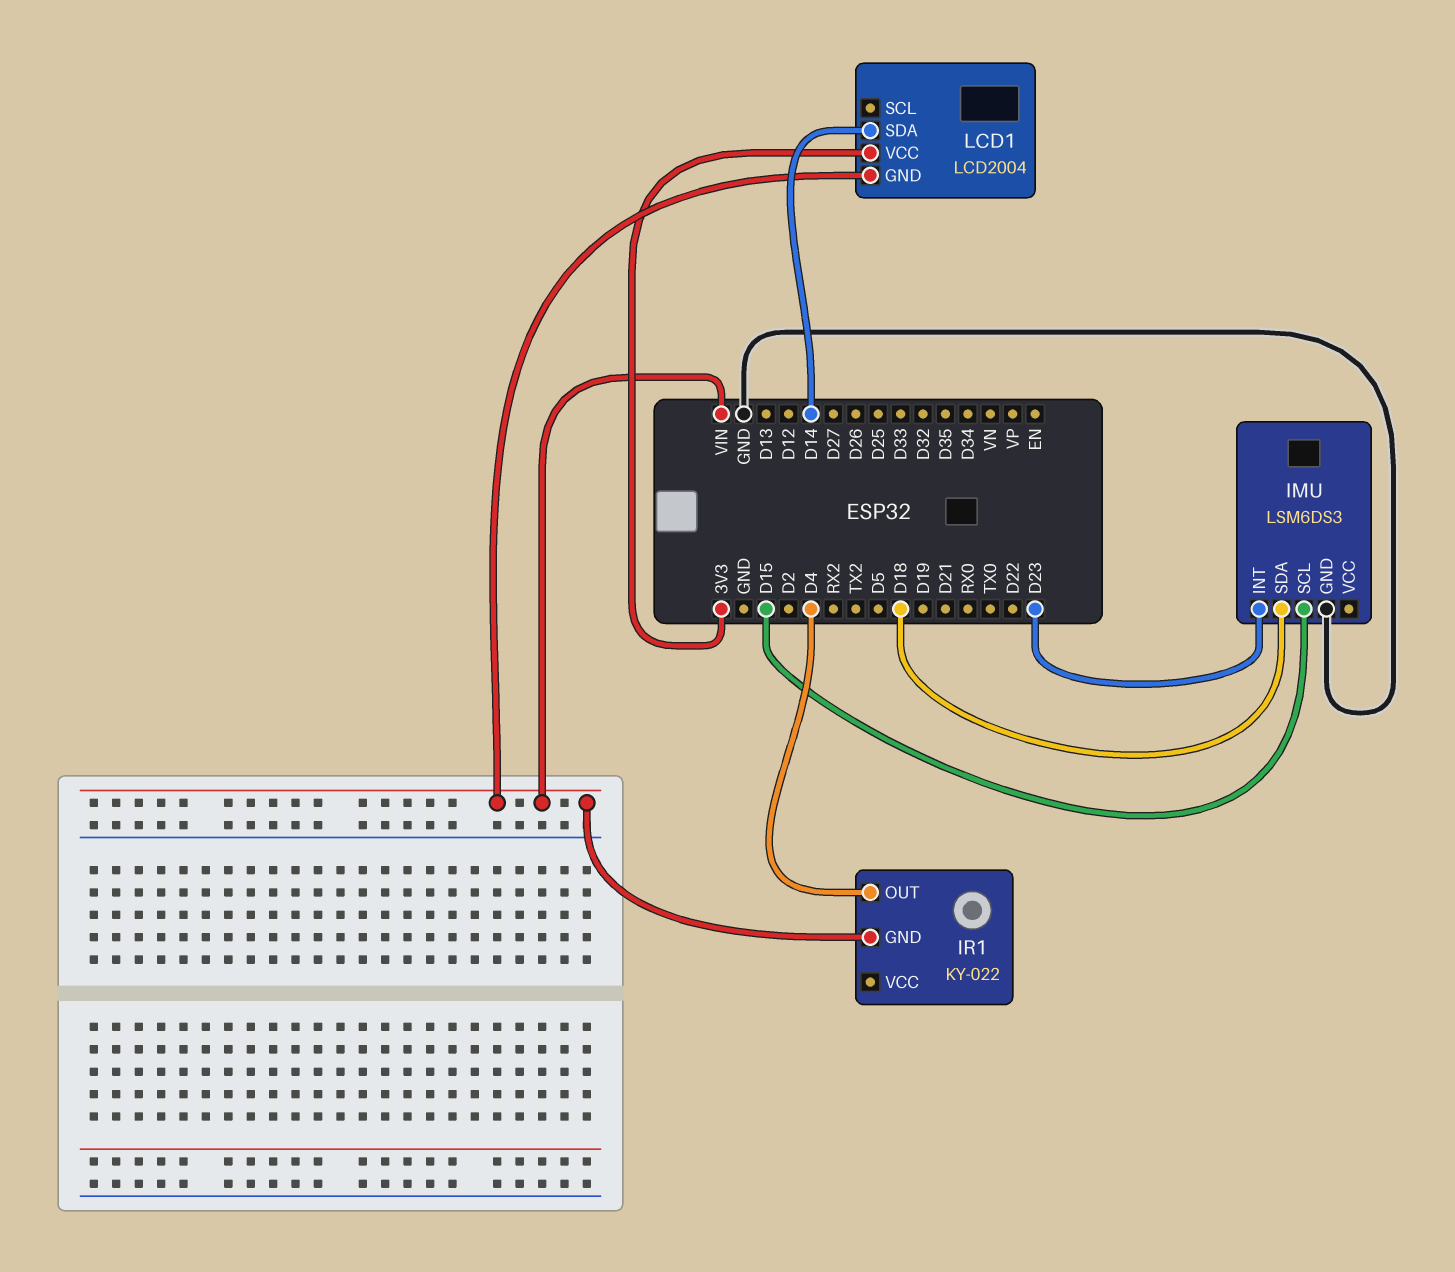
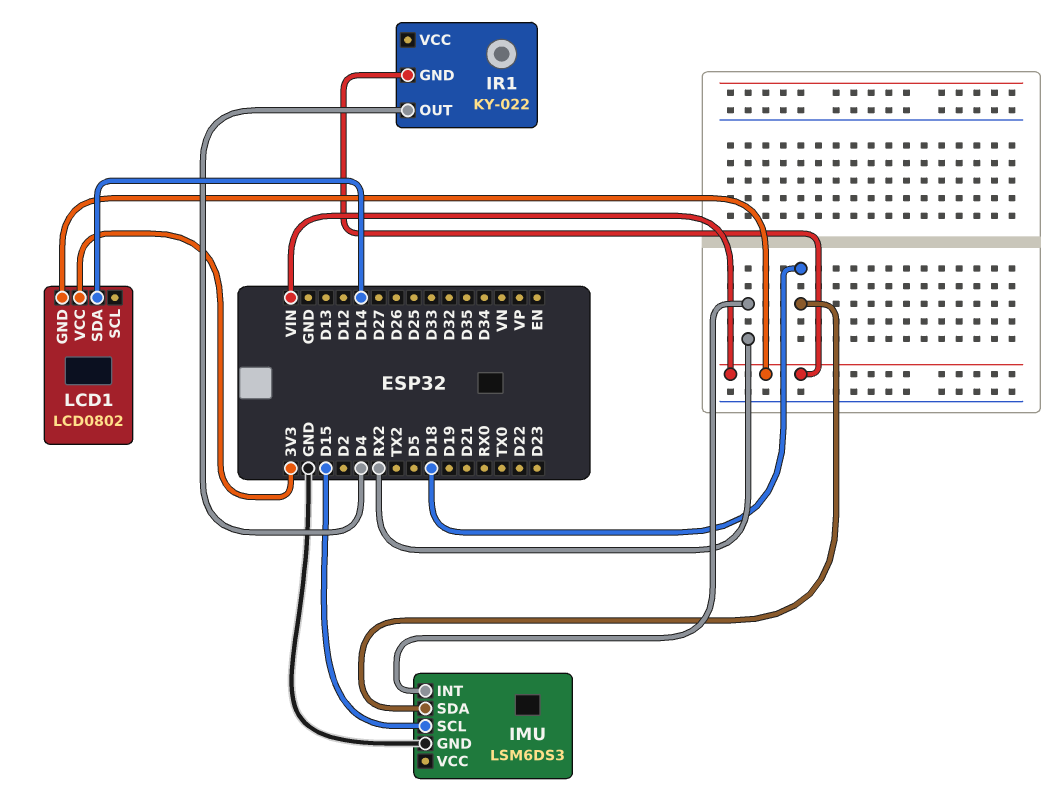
IMU pin INT: D23 -> RX2
LCD1: LCD2004 -> LCD0802

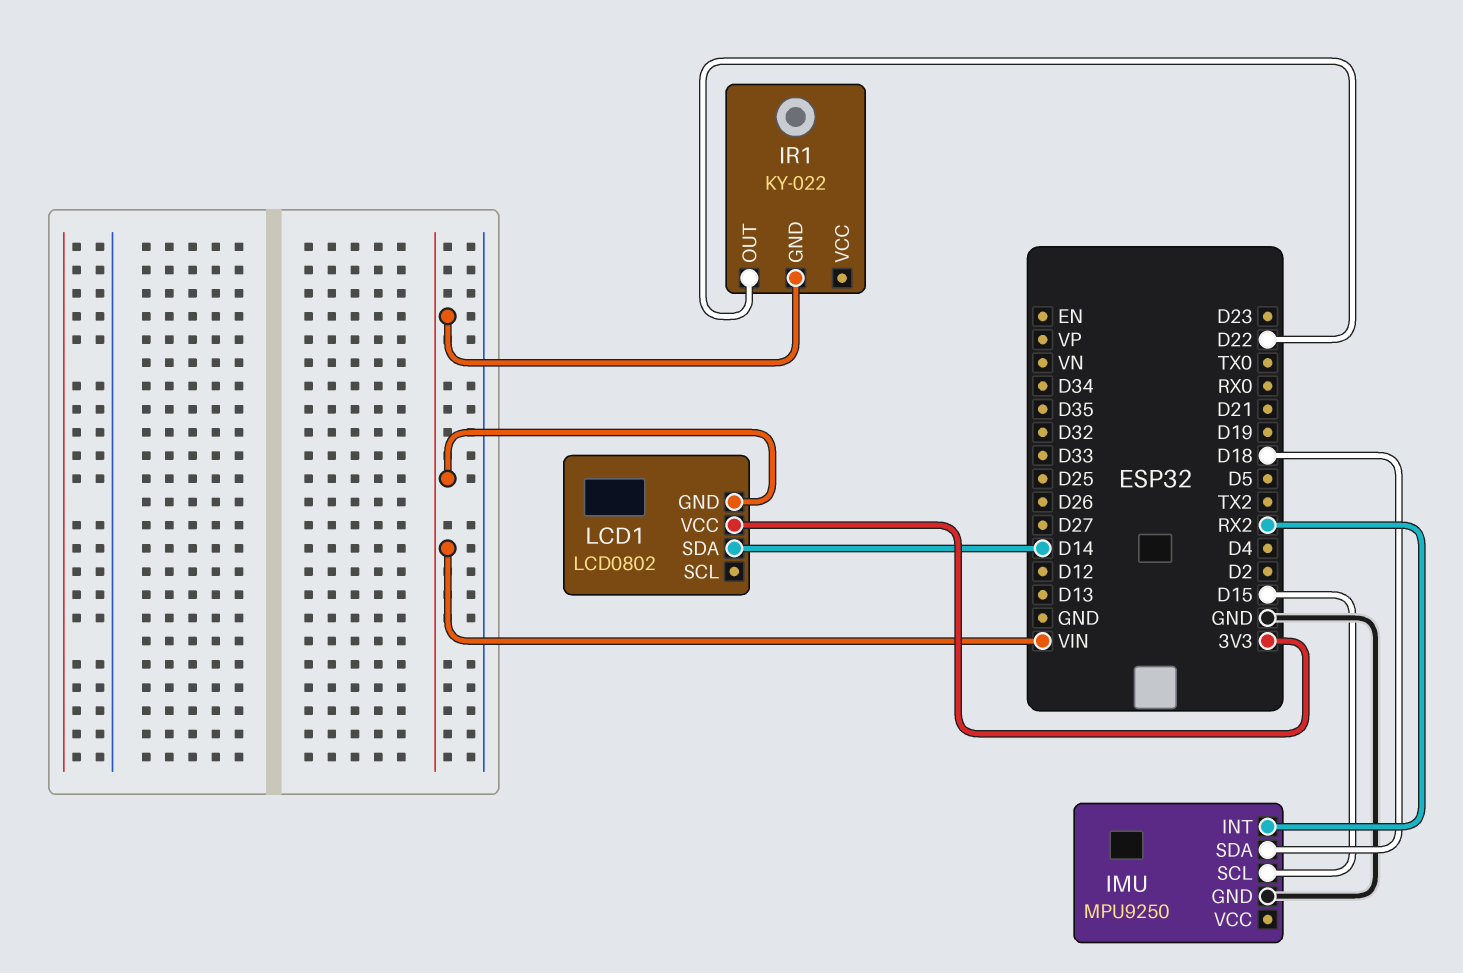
IMU: LSM6DS3 -> MPU9250
IR1 pin OUT: D4 -> D22

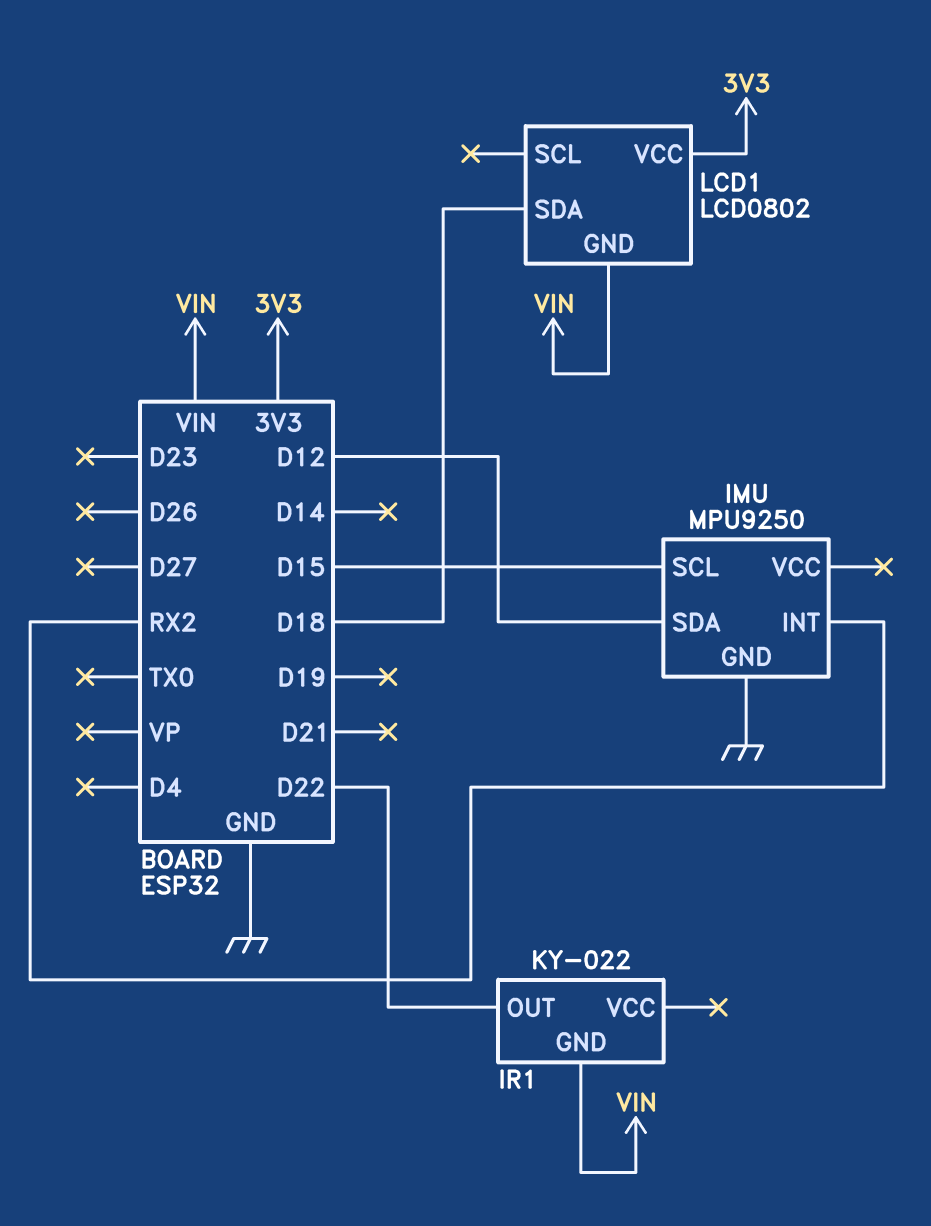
IMU pin SDA: D18 -> D12
LCD1 pin SDA: D14 -> D18

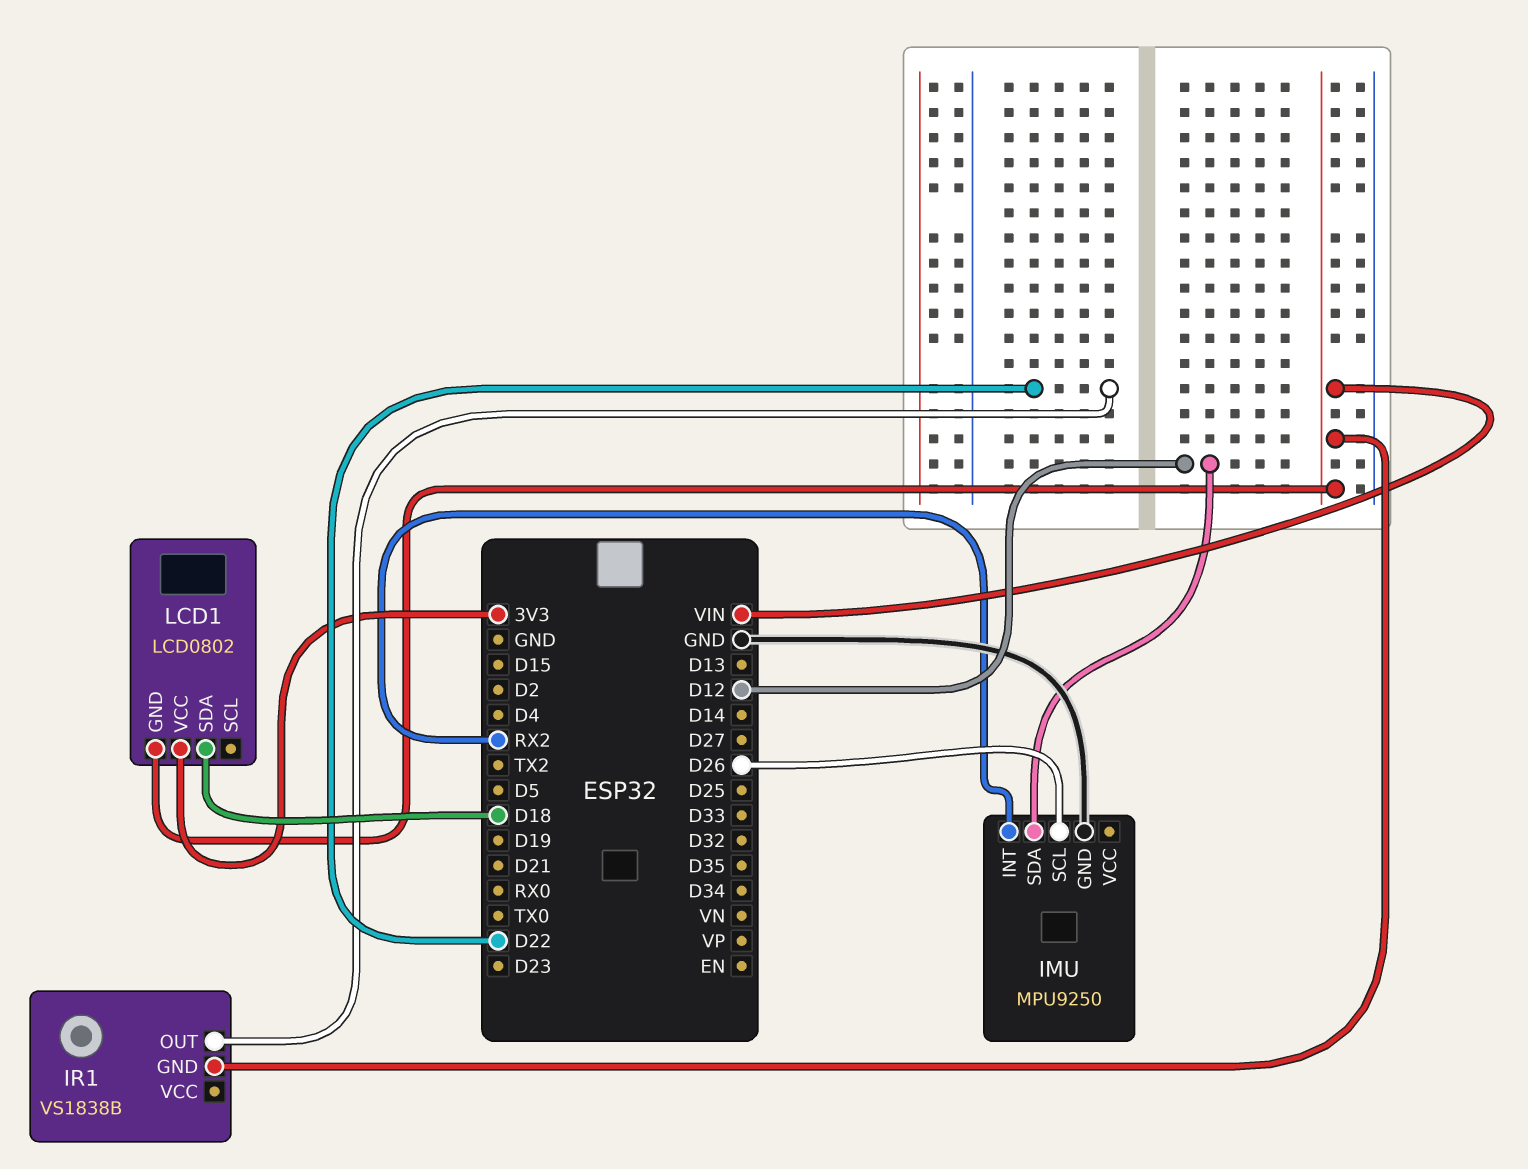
IMU pin SCL: D15 -> D26
IR1: KY-022 -> VS1838B

